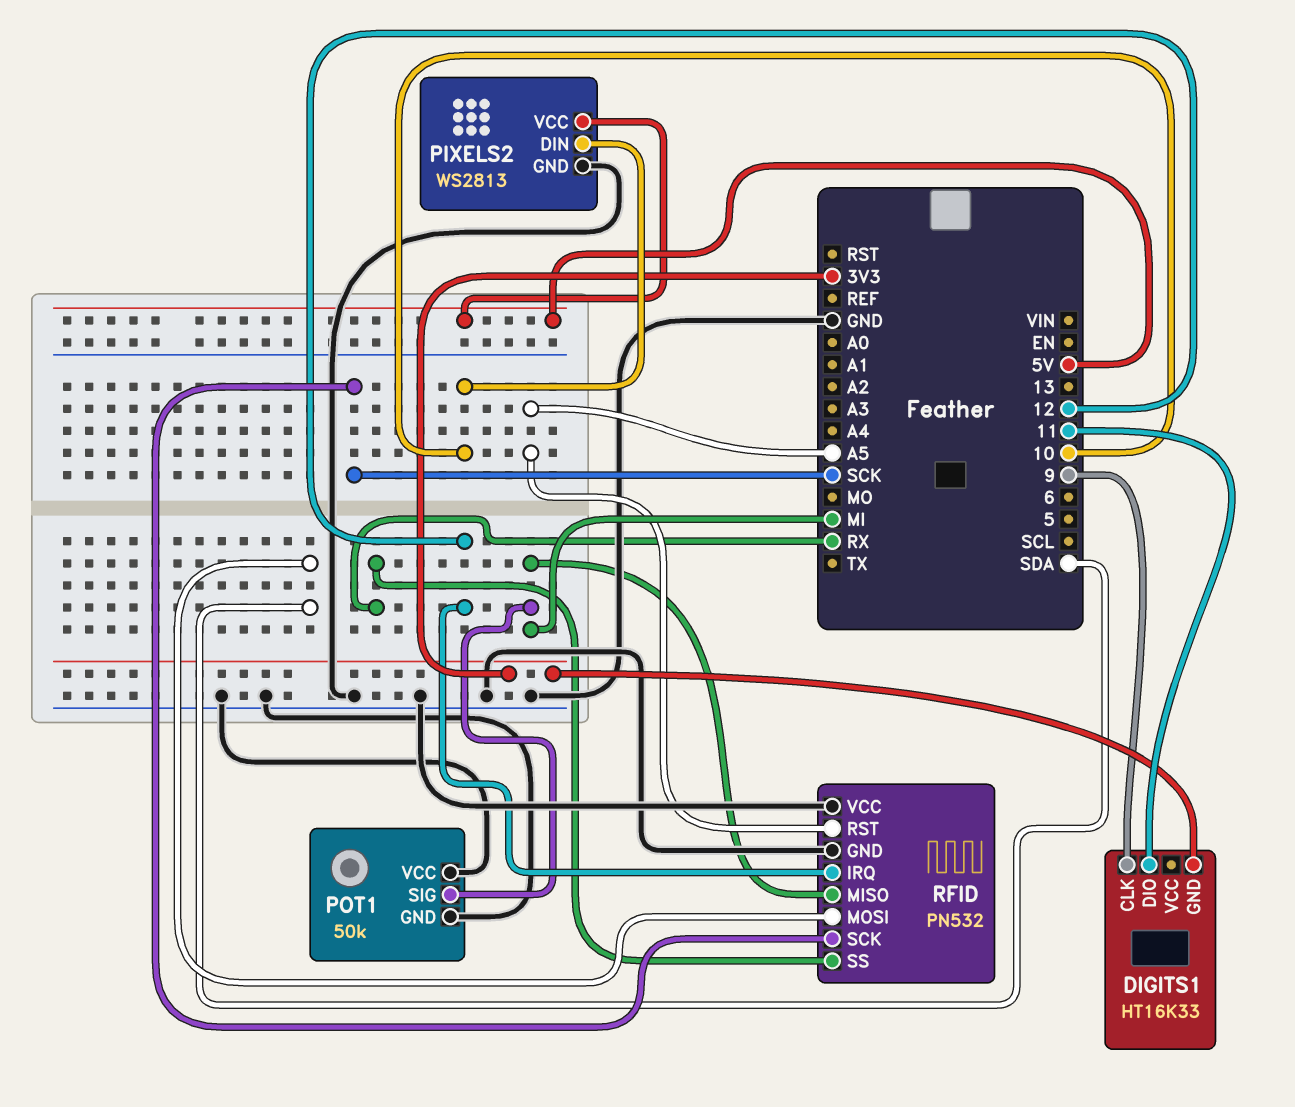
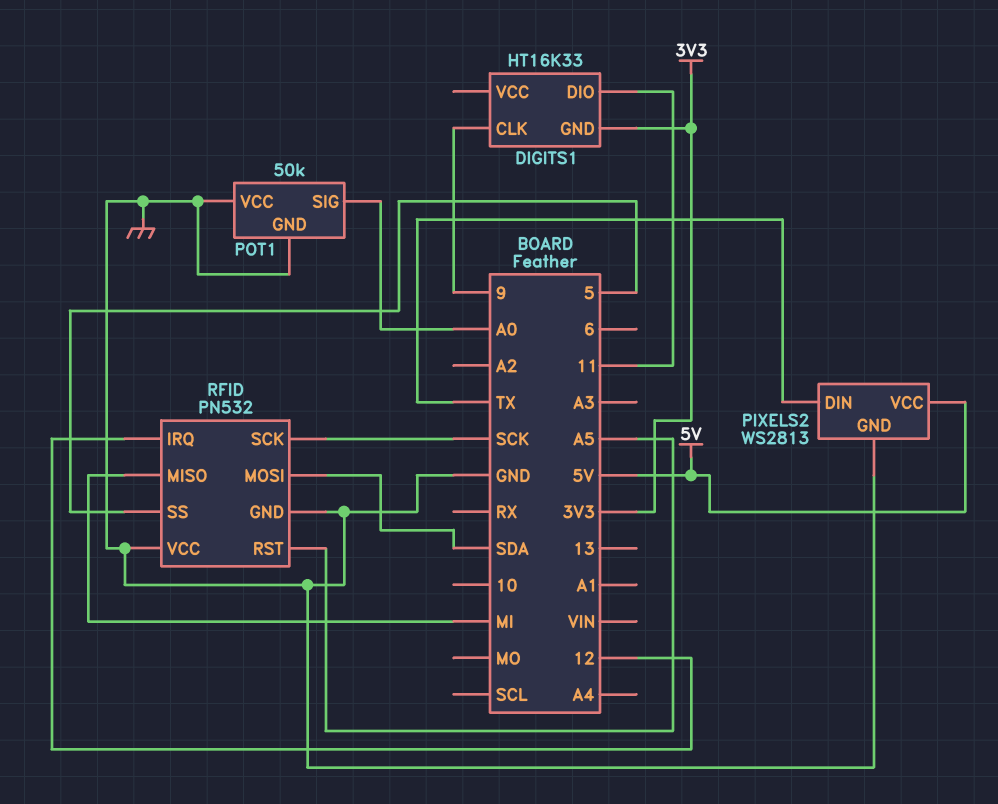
PIXELS2 pin DIN: 10 -> TX
POT1 pin SIG: MI -> A0
RFID pin SS: RX -> 5

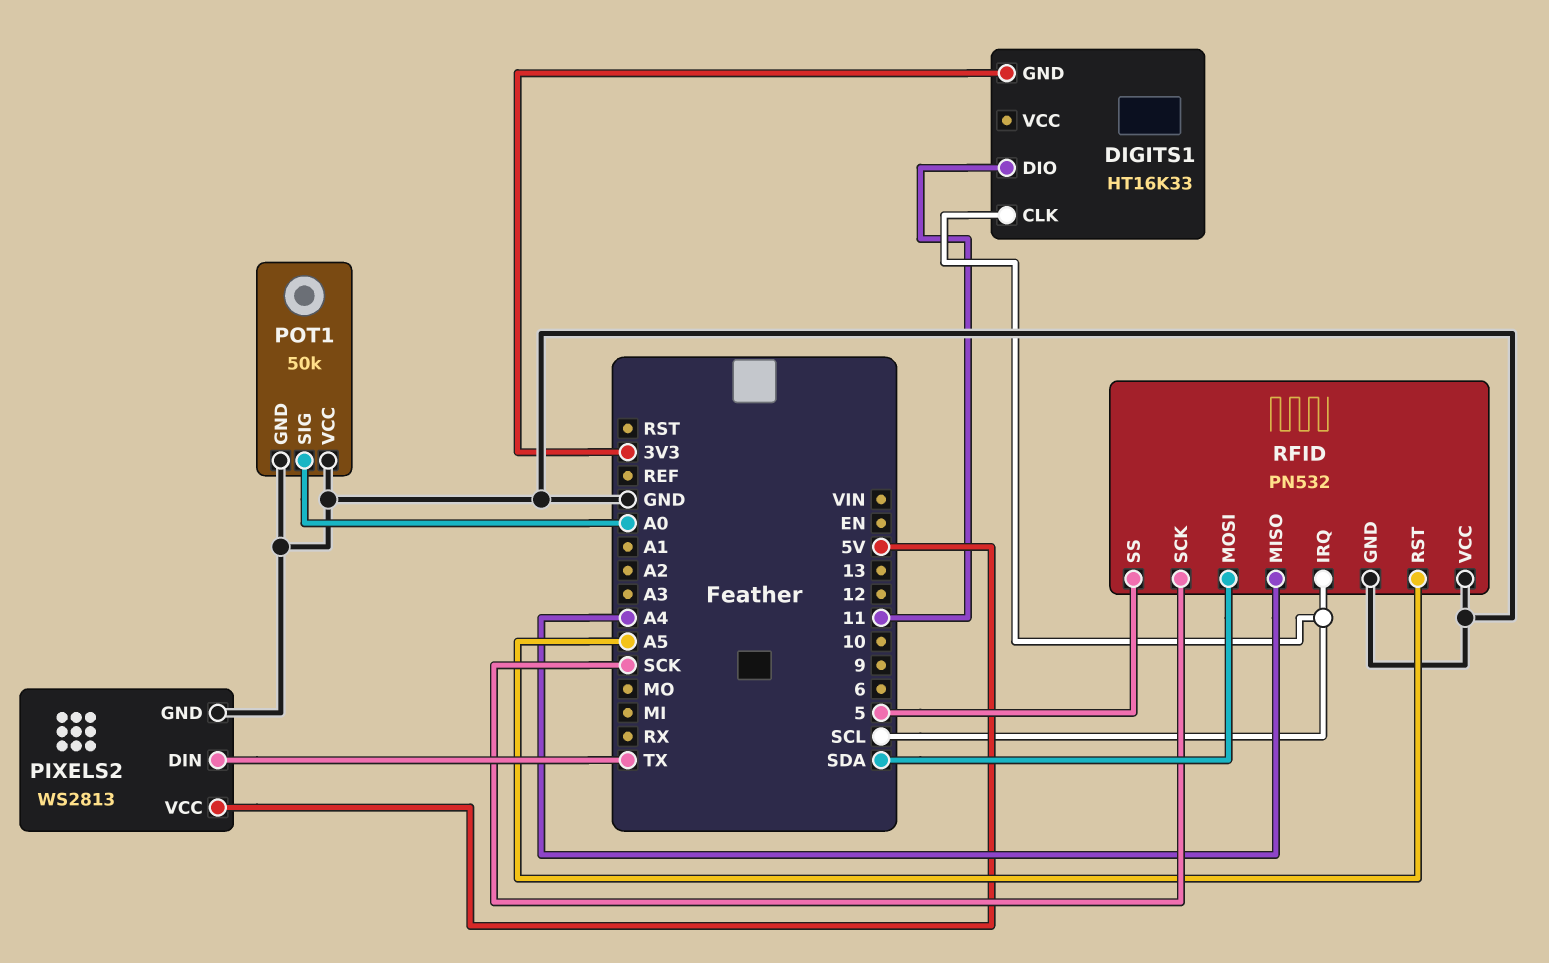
DIGITS1 pin CLK: 9 -> SCL
RFID pin IRQ: 12 -> SCL
RFID pin MISO: MI -> A4

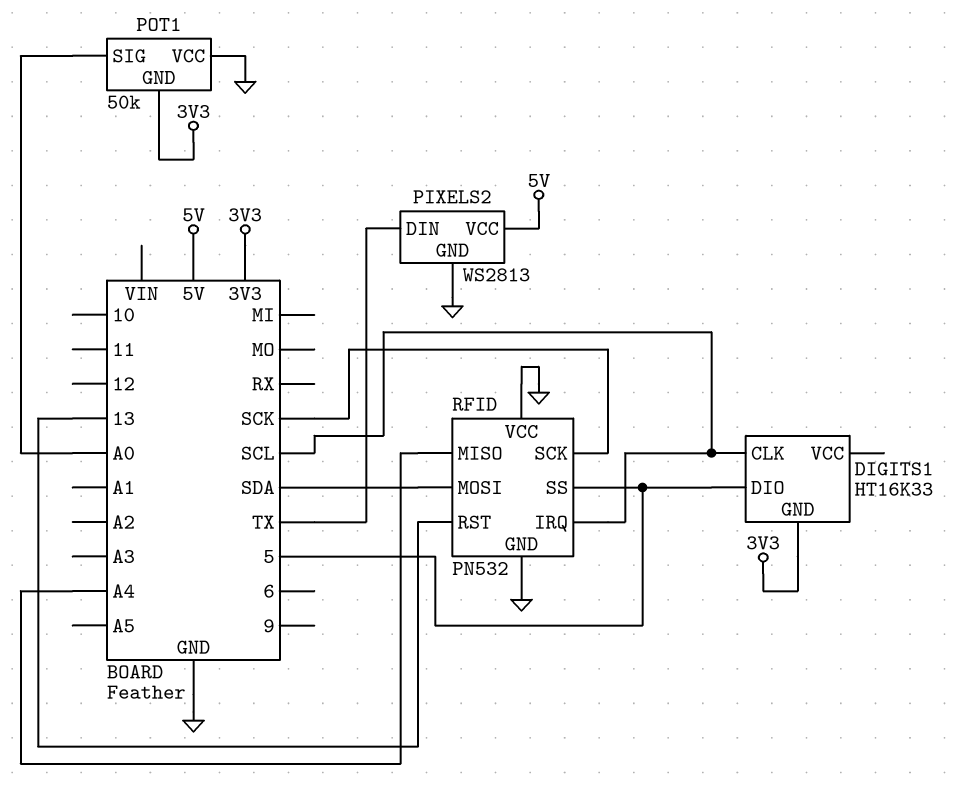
DIGITS1 pin DIO: 11 -> 5
POT1 pin GND: GND -> 3V3
RFID pin RST: A5 -> 13

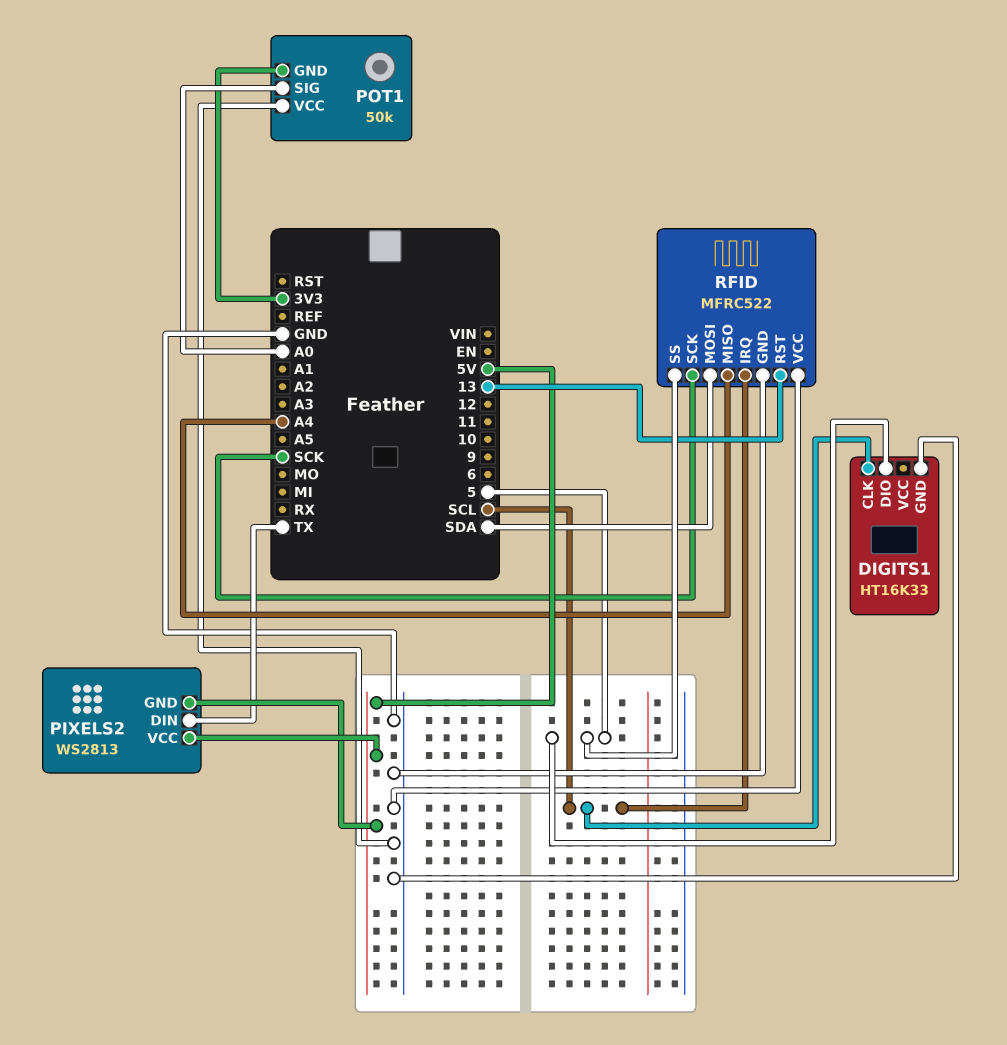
DIGITS1 pin GND: 3V3 -> GND
PIXELS2 pin GND: GND -> 5V
RFID: PN532 -> MFRC522

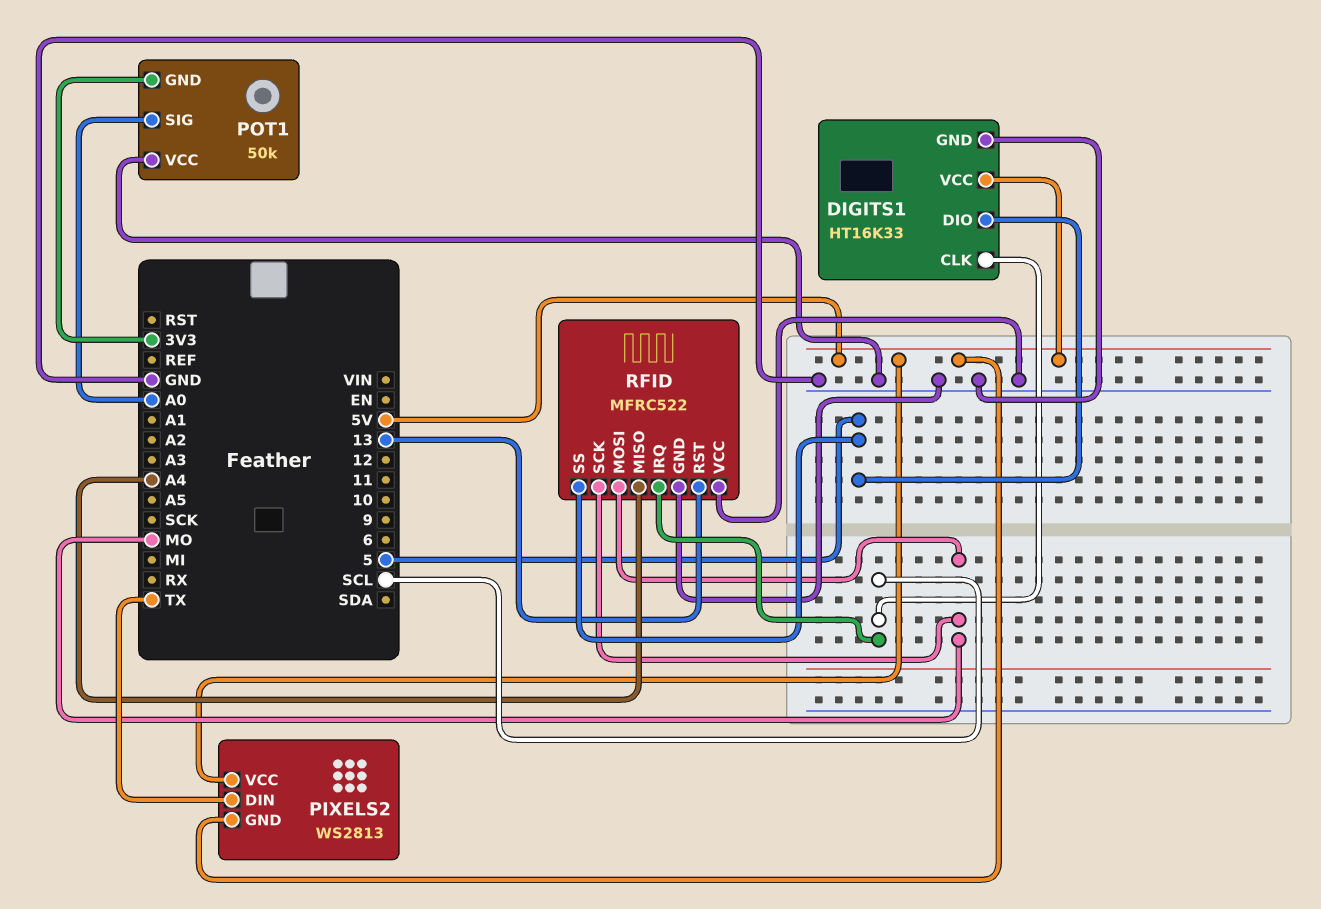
DIGITS1 pin VCC: none -> 5V
RFID pin MOSI: SDA -> MO
RFID pin SCK: SCK -> MO

